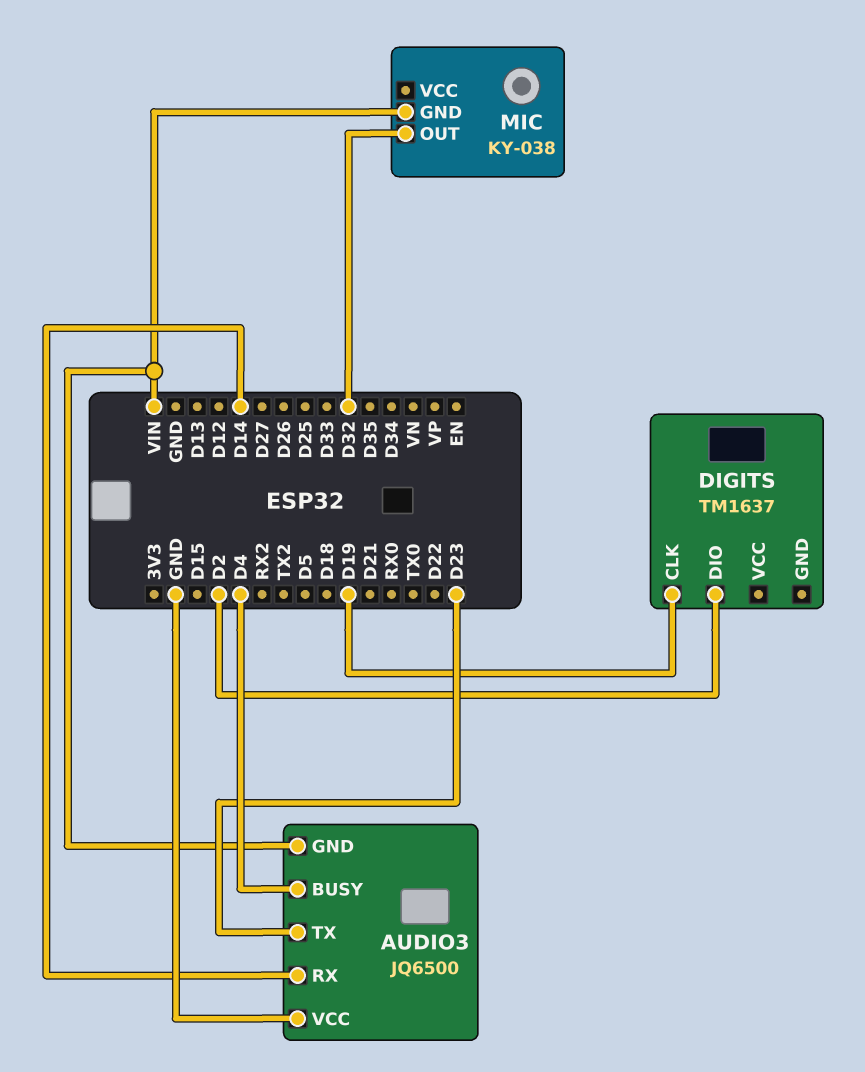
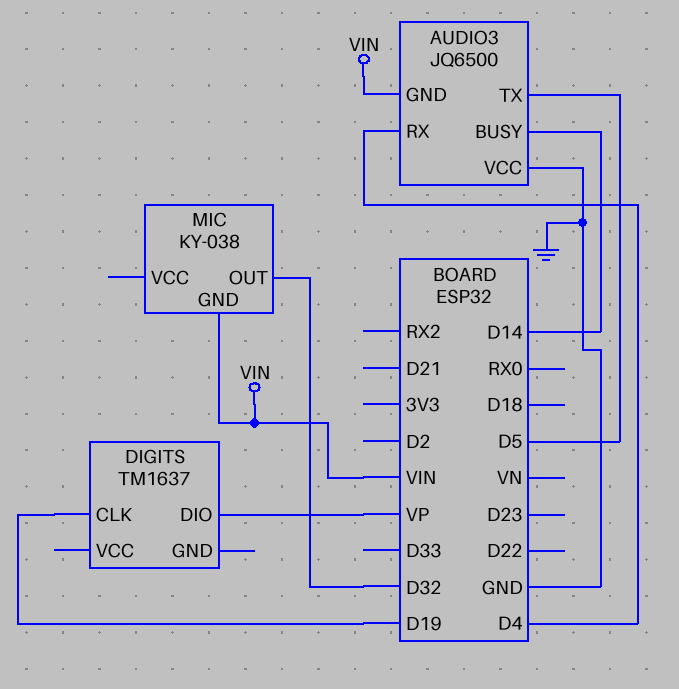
AUDIO3 pin BUSY: D4 -> D14
AUDIO3 pin RX: D14 -> D4
AUDIO3 pin TX: D23 -> D5
DIGITS pin DIO: D2 -> VP

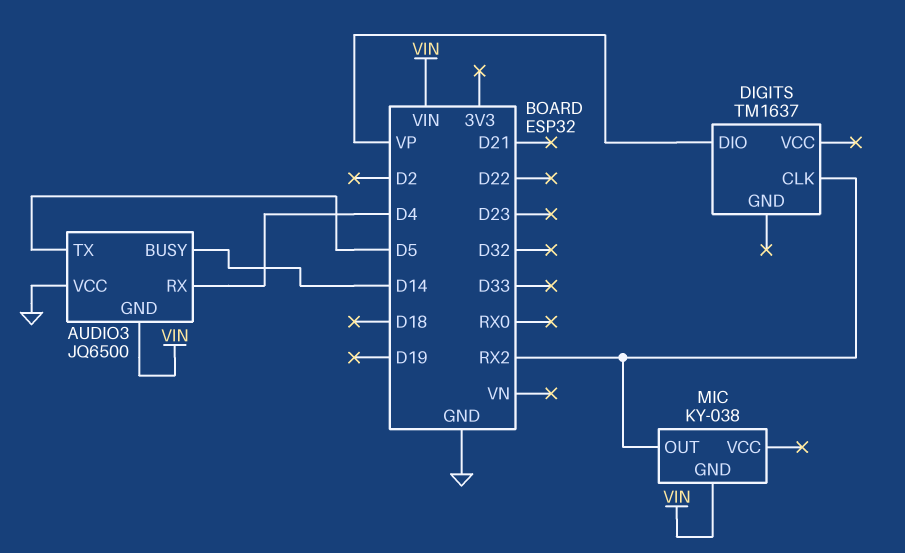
DIGITS pin CLK: D19 -> RX2
MIC pin OUT: D32 -> RX2

